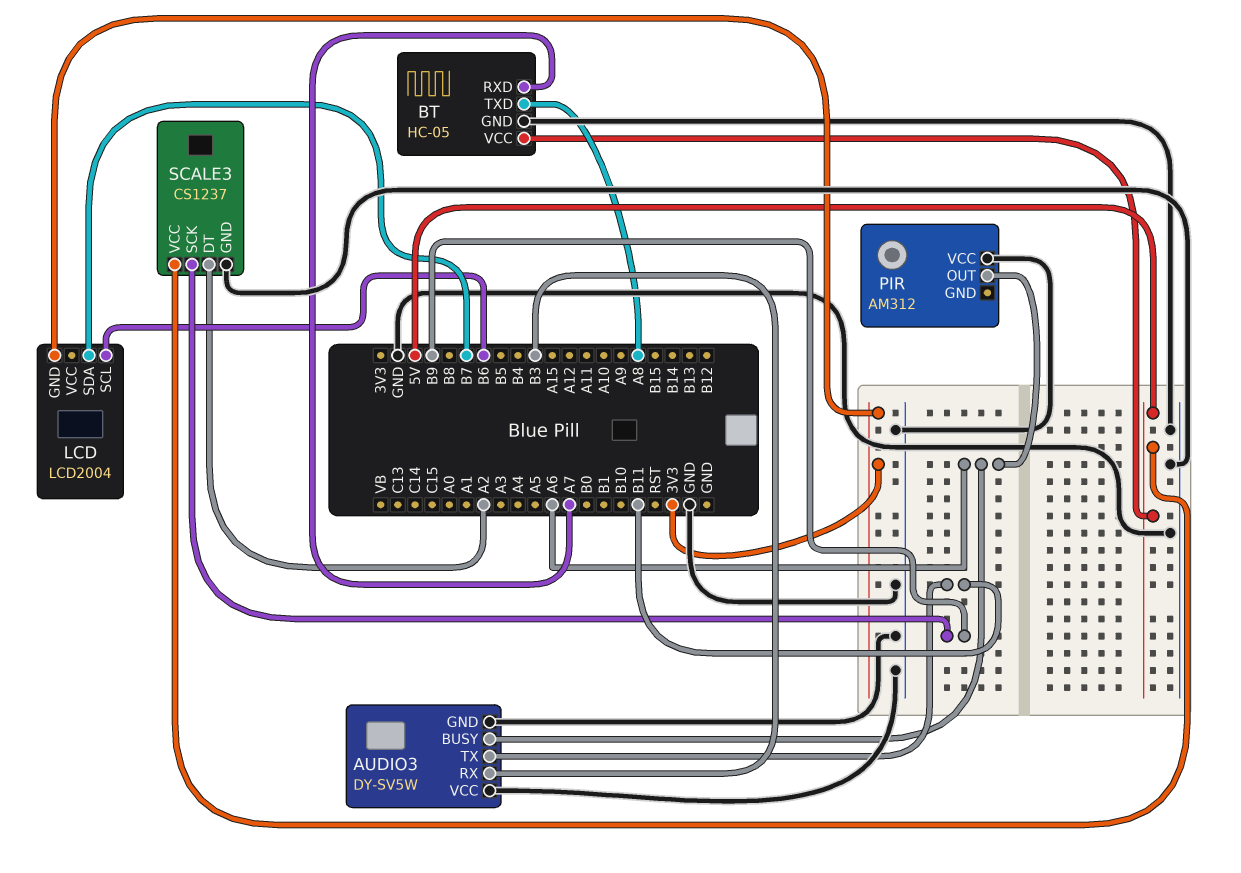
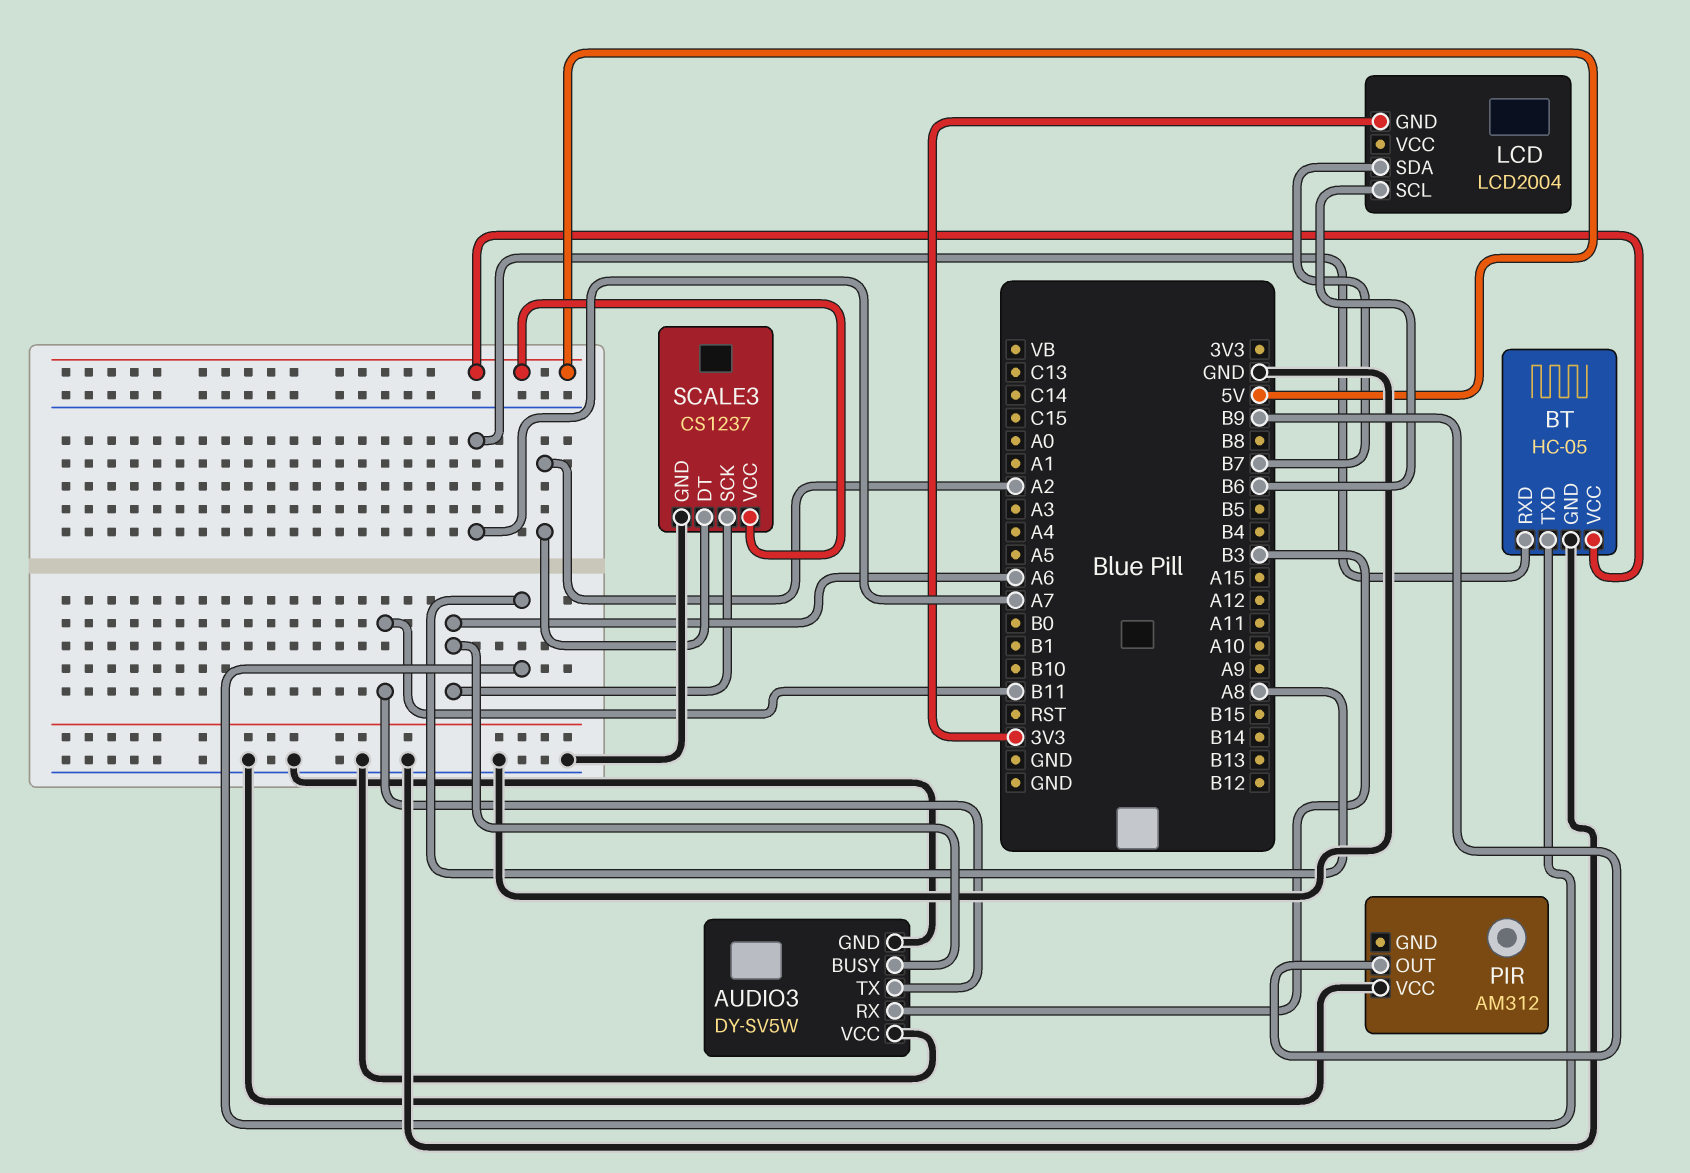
PIR pin OUT: A6 -> B9
SCALE3 pin SCK: B9 -> A6

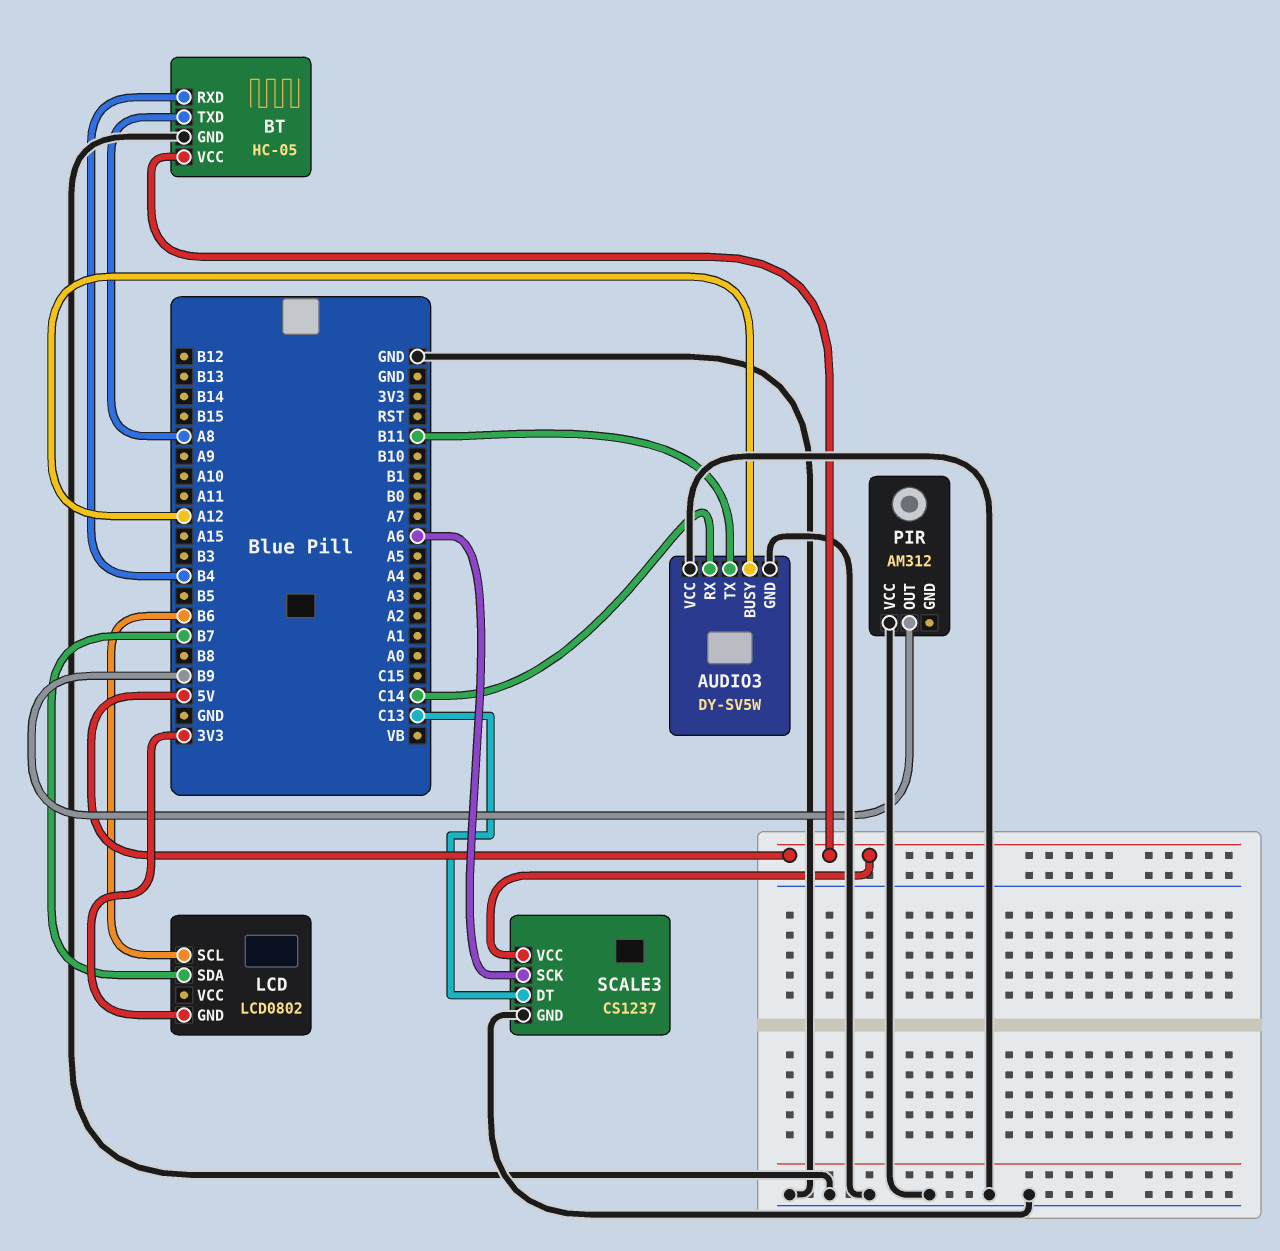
AUDIO3 pin BUSY: A6 -> A12
AUDIO3 pin RX: B3 -> C14
BT pin RXD: A7 -> B4
LCD: LCD2004 -> LCD0802
SCALE3 pin DT: A2 -> C13

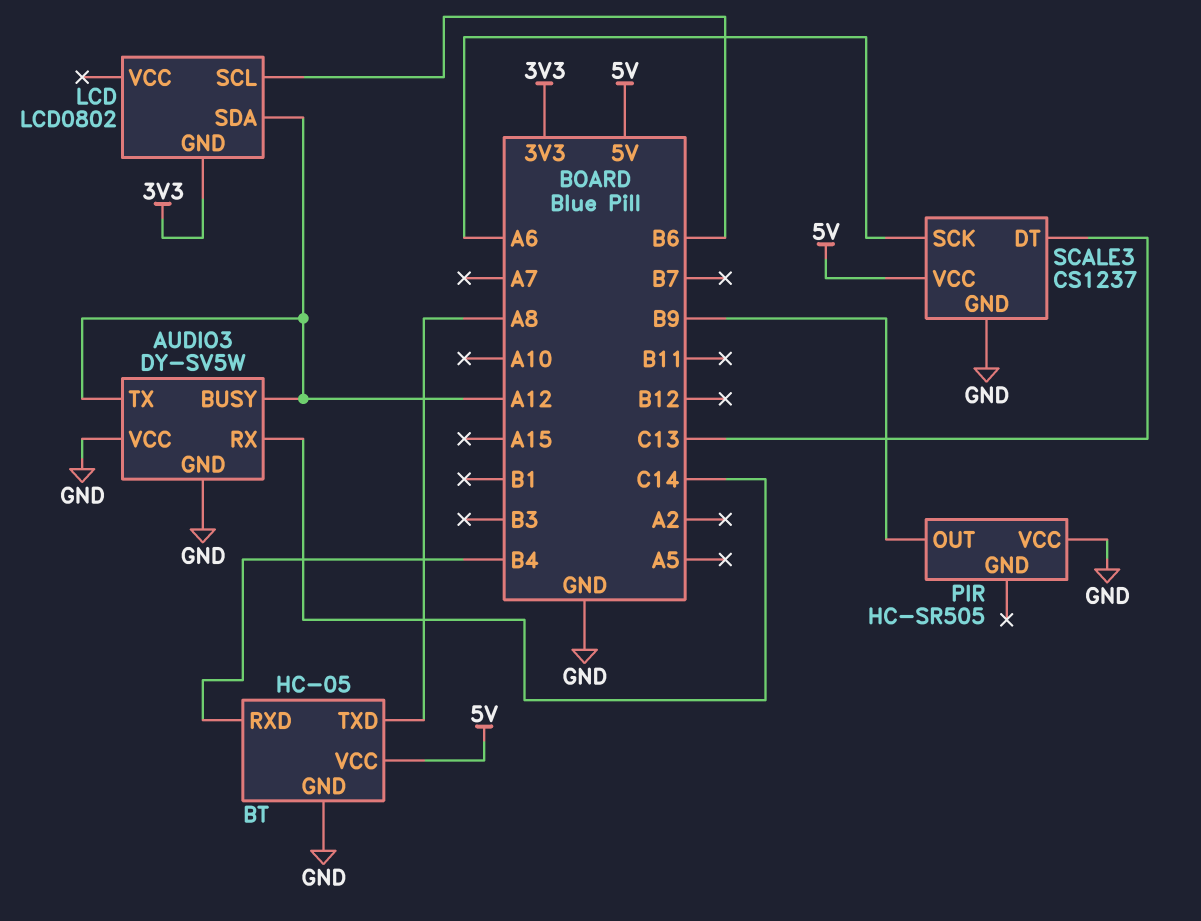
AUDIO3 pin TX: B11 -> A12
LCD pin SDA: B7 -> A12
PIR: AM312 -> HC-SR505

